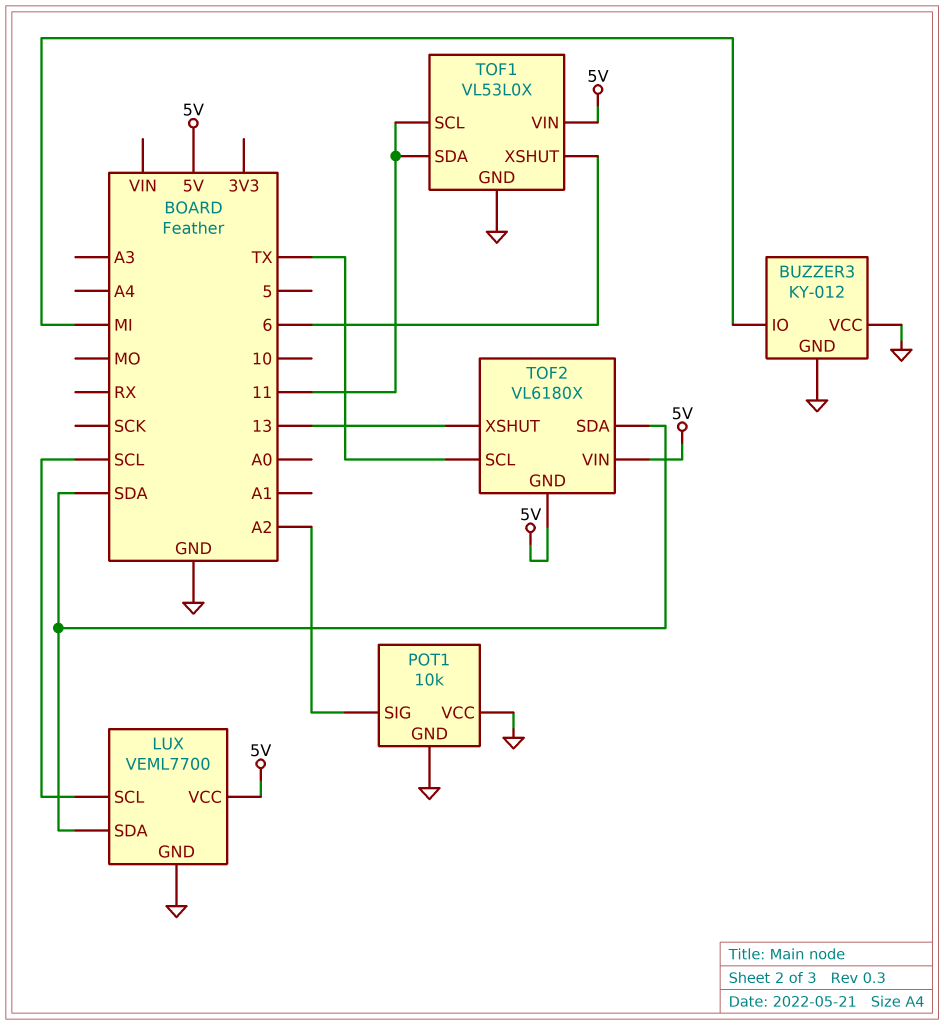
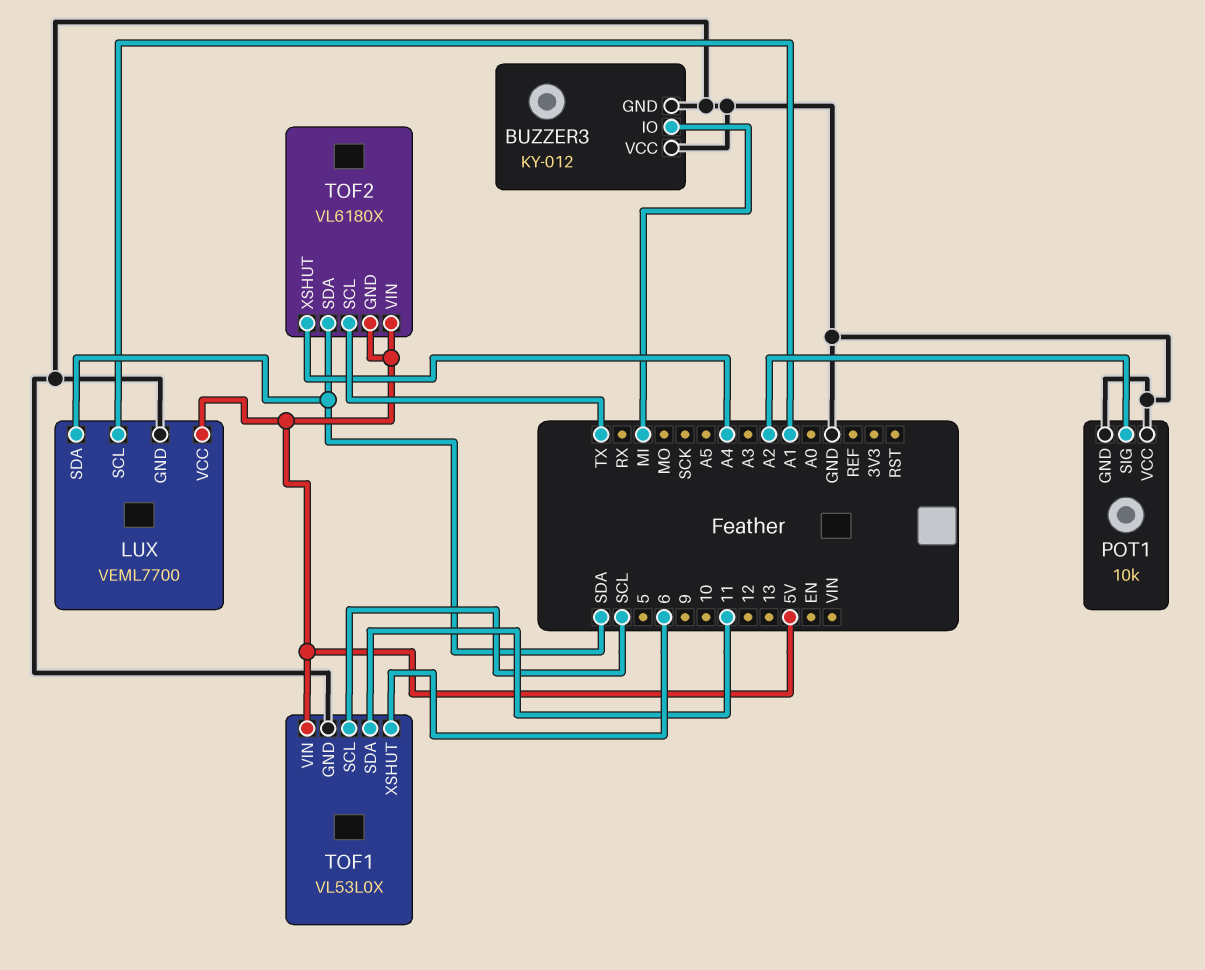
LUX pin SCL: SCL -> A1
TOF1 pin SCL: 11 -> SCL
TOF2 pin XSHUT: 13 -> A4

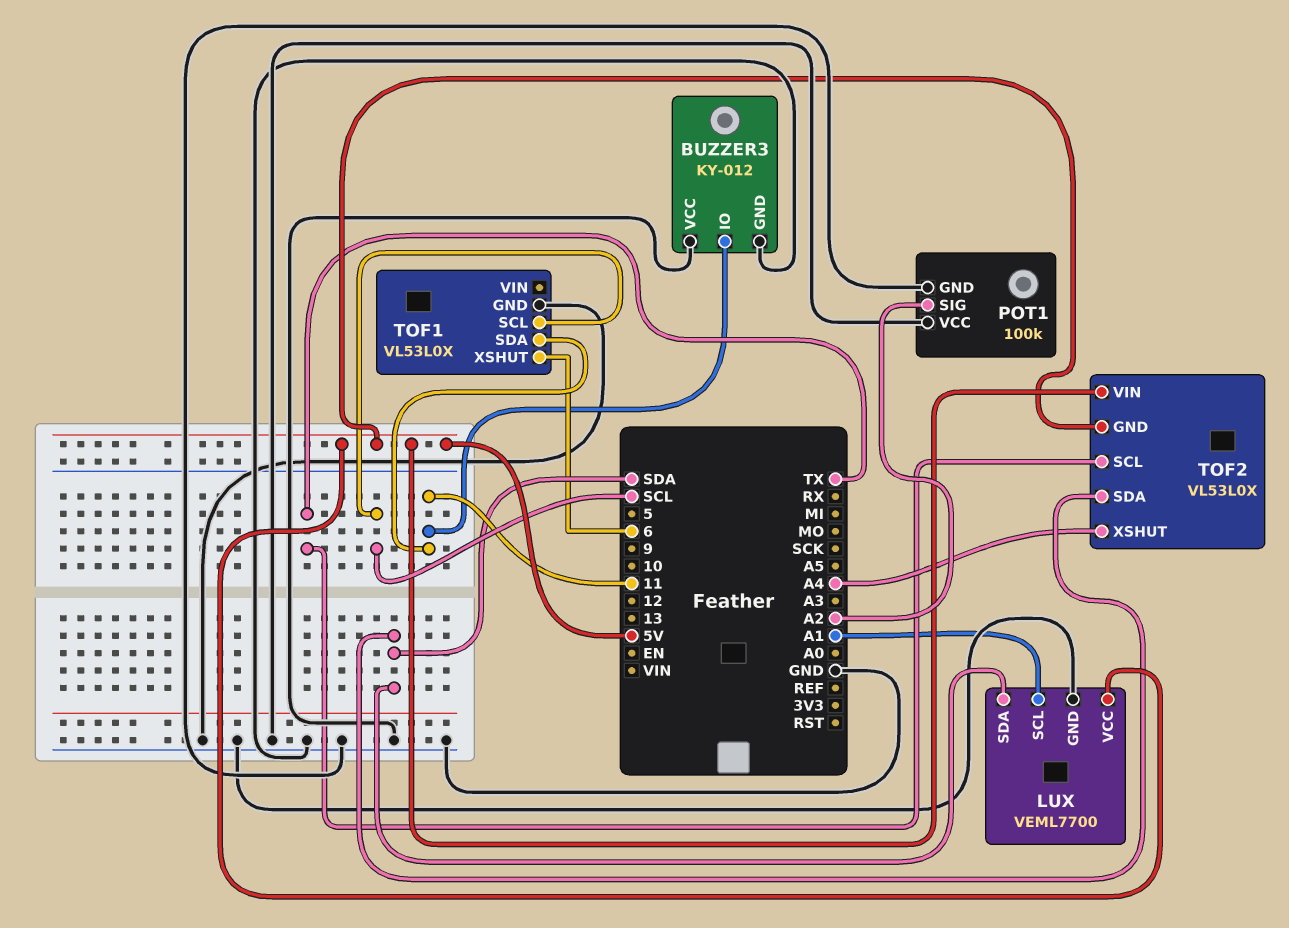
BUZZER3 pin IO: MI -> 11
POT1: 10k -> 100k
TOF1 pin VIN: 5V -> none
TOF2: VL6180X -> VL53L0X

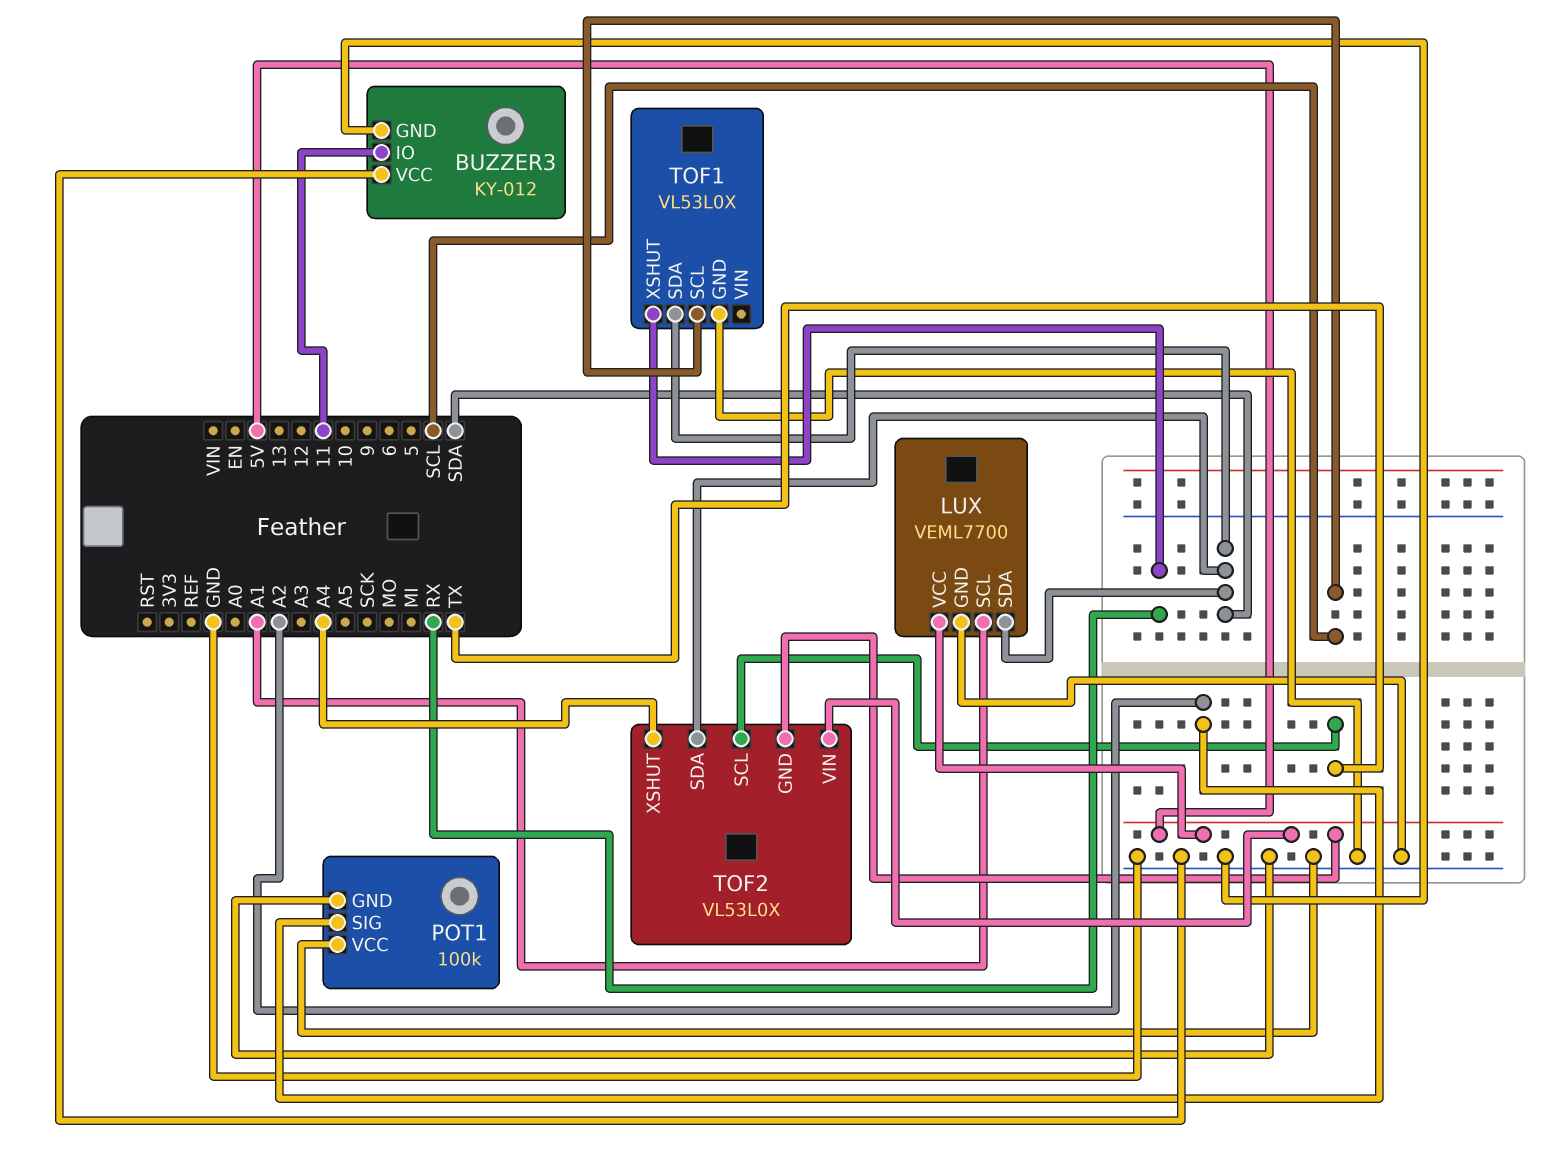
TOF1 pin SDA: 11 -> SDA
TOF1 pin XSHUT: 6 -> RX

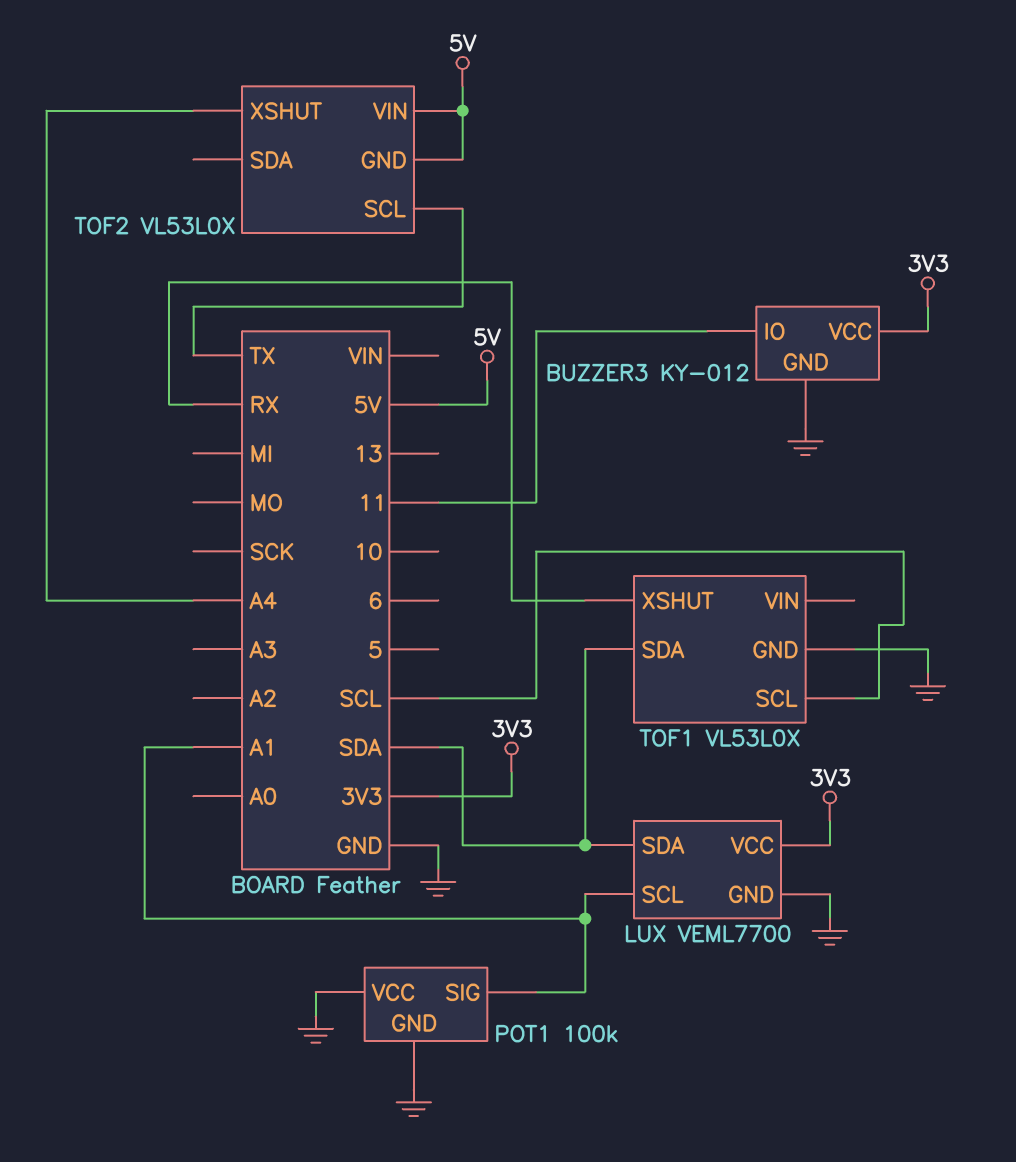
BUZZER3 pin VCC: GND -> 3V3
LUX pin VCC: 5V -> 3V3
POT1 pin SIG: A2 -> A1
TOF2 pin SDA: SDA -> none

